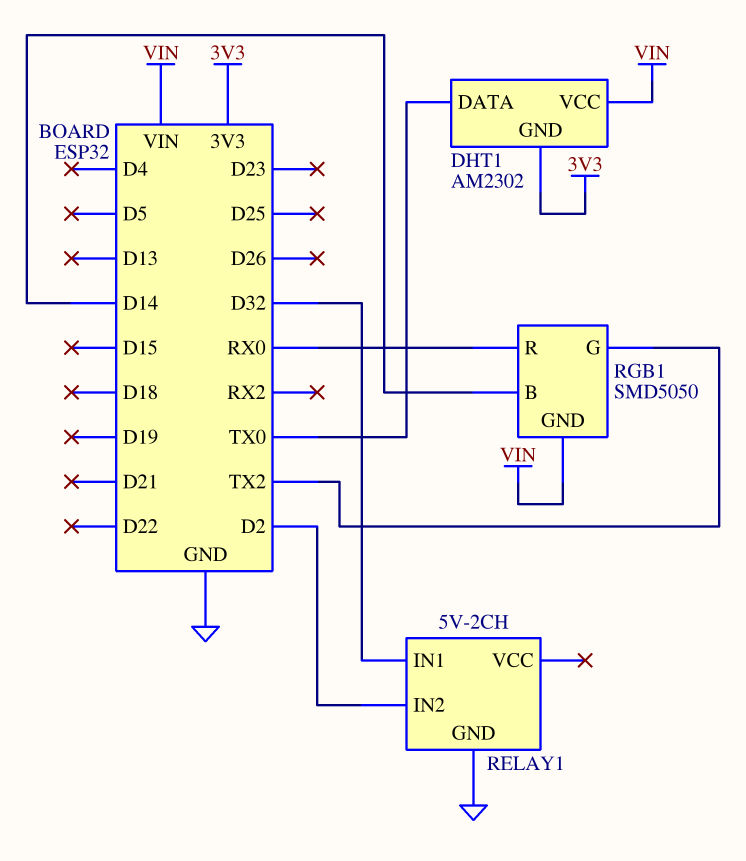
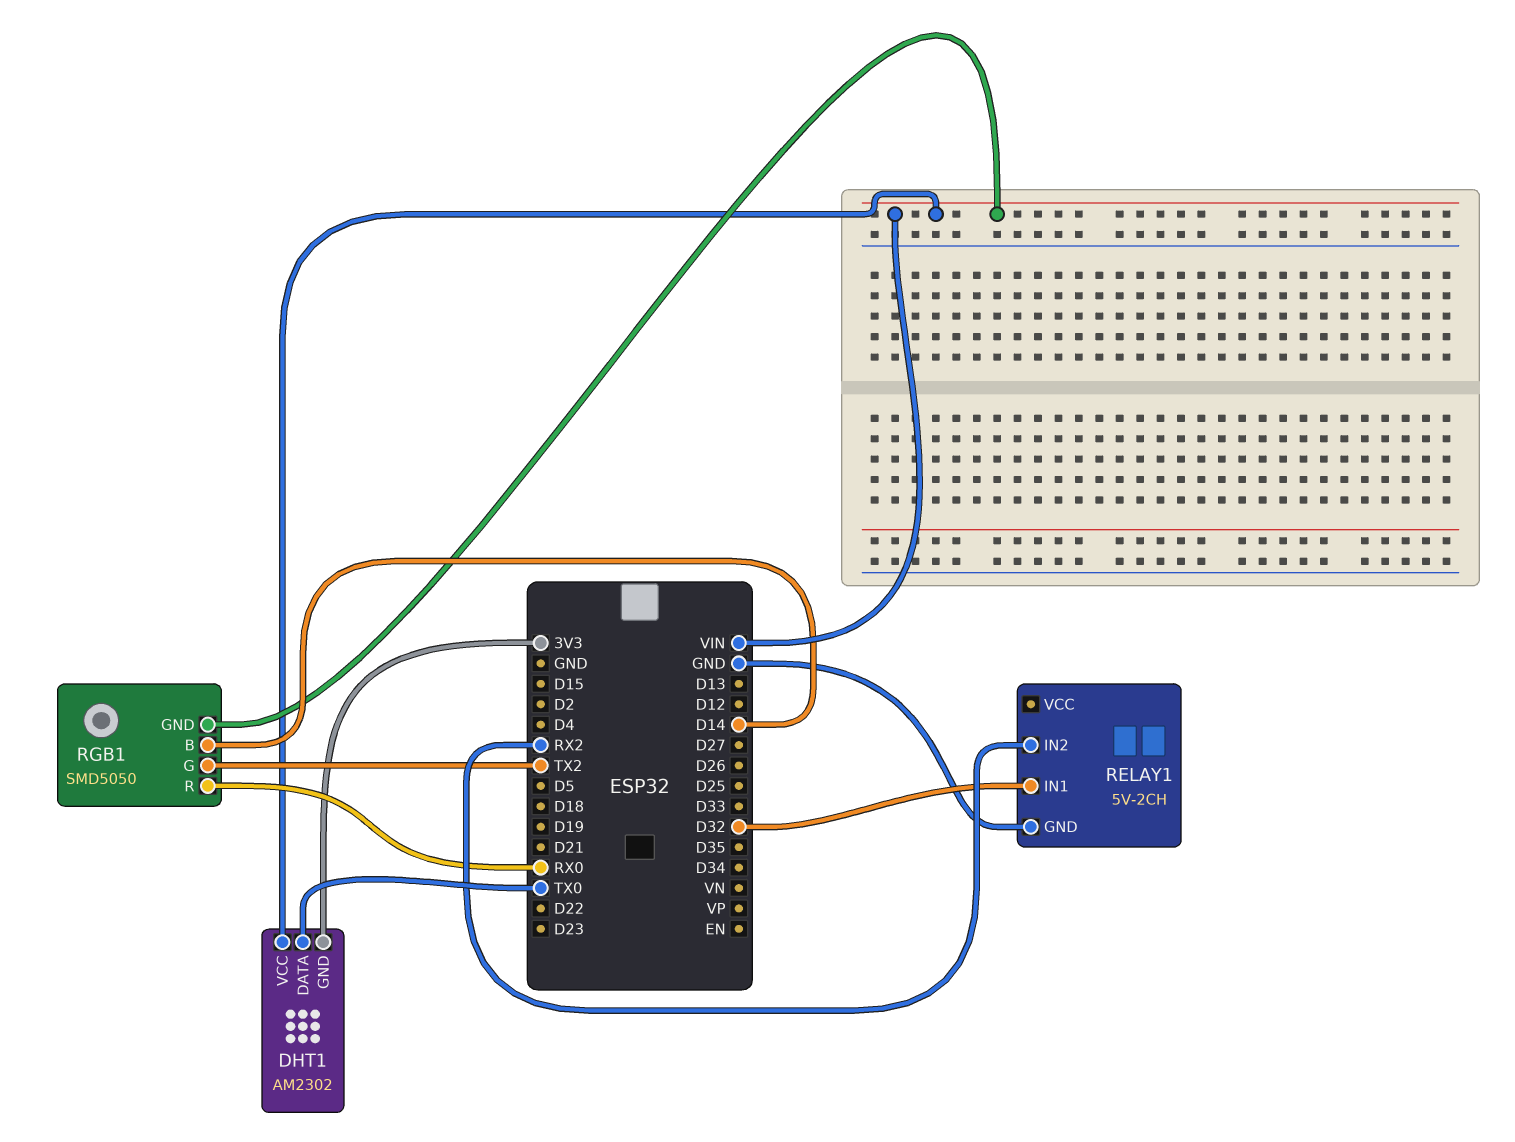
RELAY1 pin IN2: D2 -> RX2

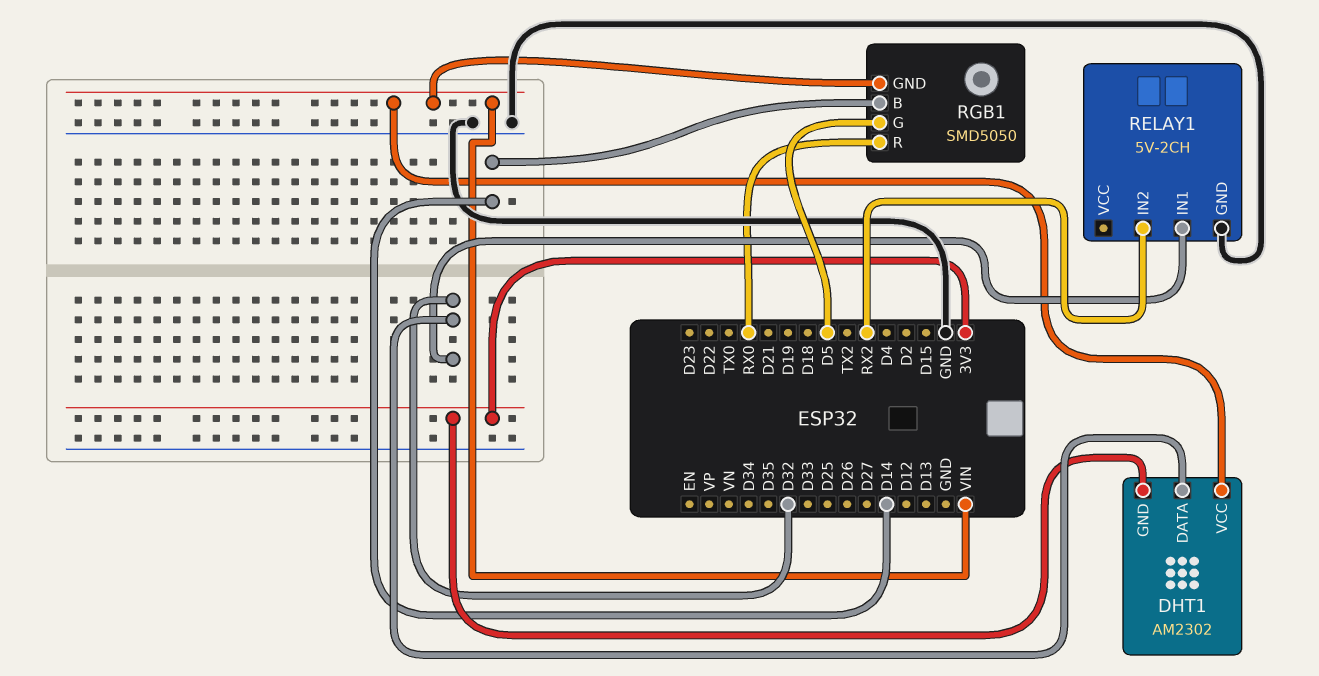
DHT1 pin DATA: TX0 -> D32
RGB1 pin G: TX2 -> D5

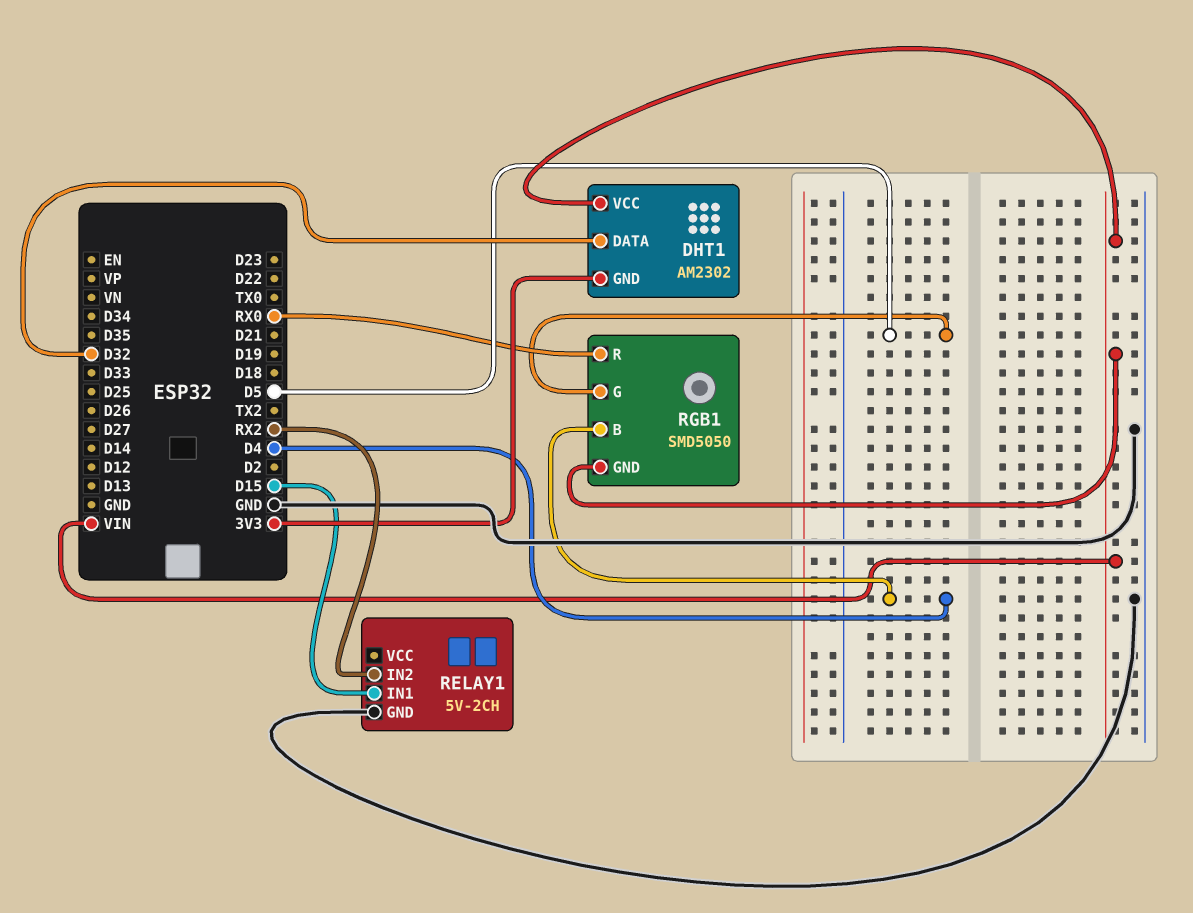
RELAY1 pin IN1: D32 -> D15
RGB1 pin B: D14 -> D4

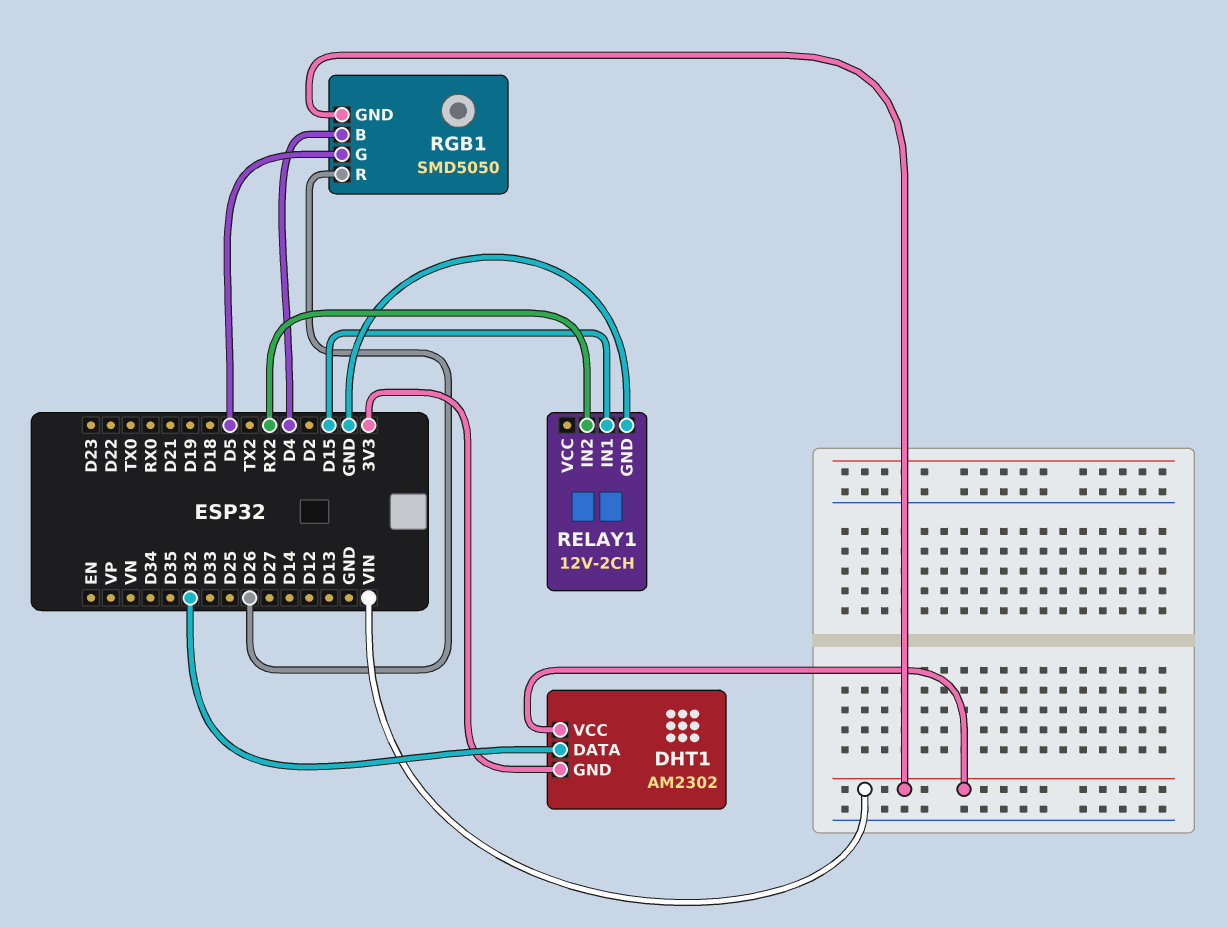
RELAY1: 5V-2CH -> 12V-2CH
RGB1 pin R: RX0 -> D26

